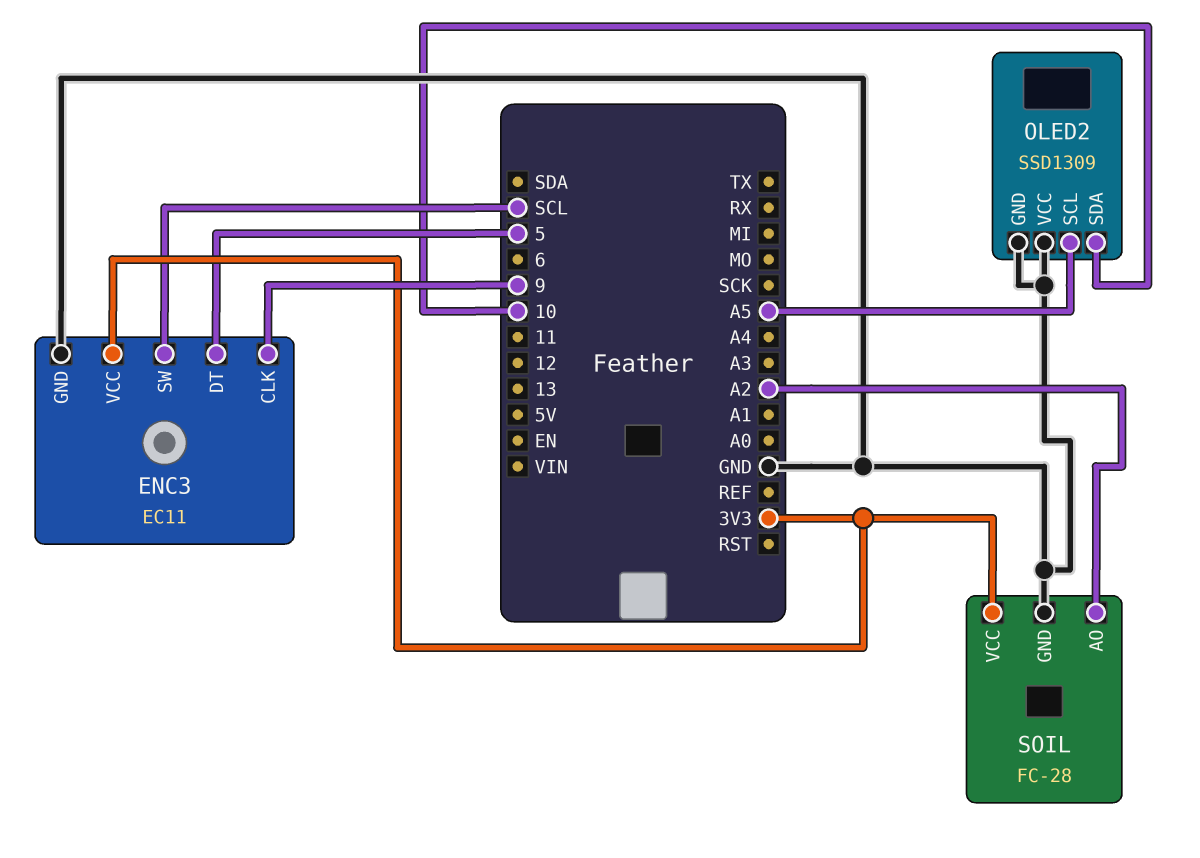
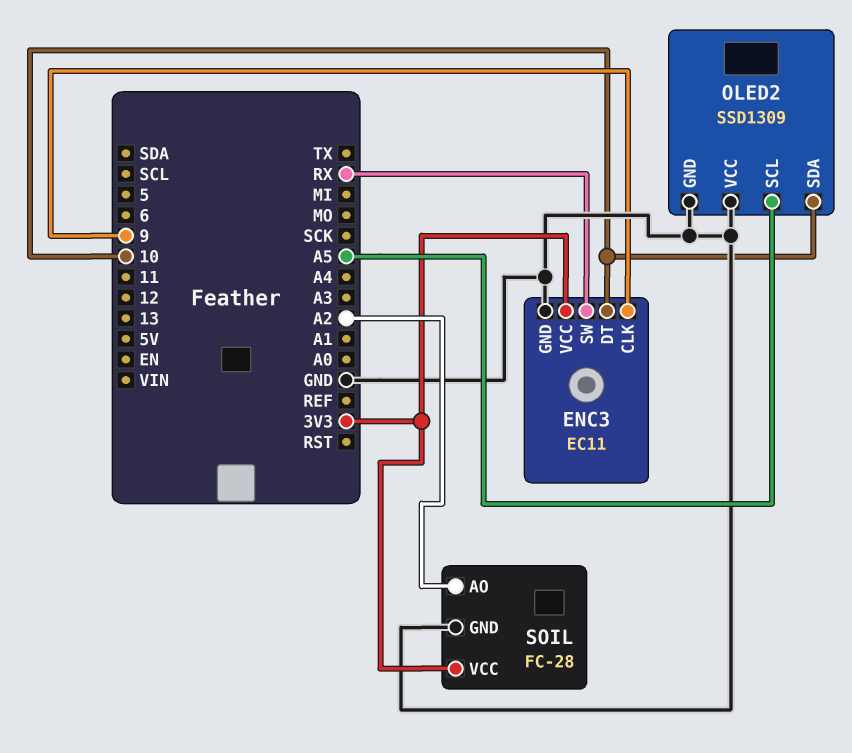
ENC3 pin DT: 5 -> 10
ENC3 pin SW: SCL -> RX

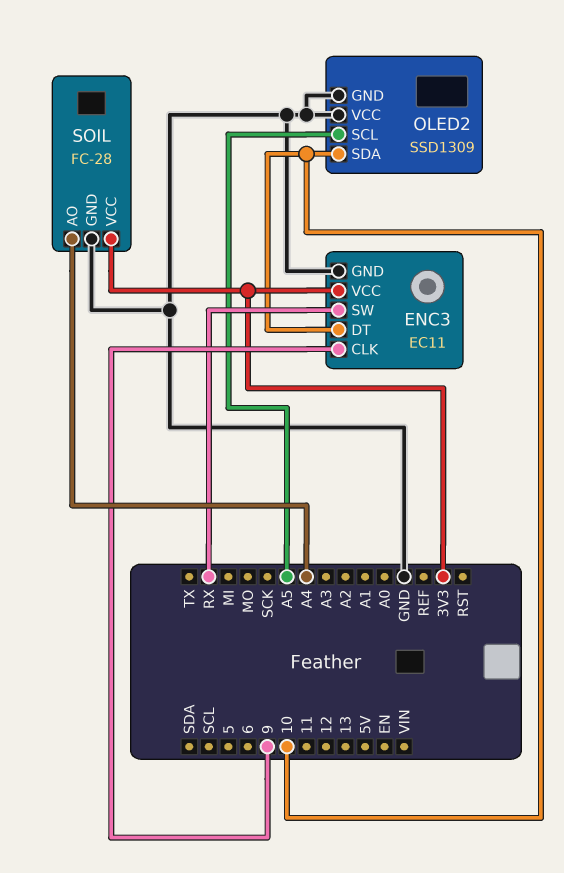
SOIL pin AO: A2 -> A4

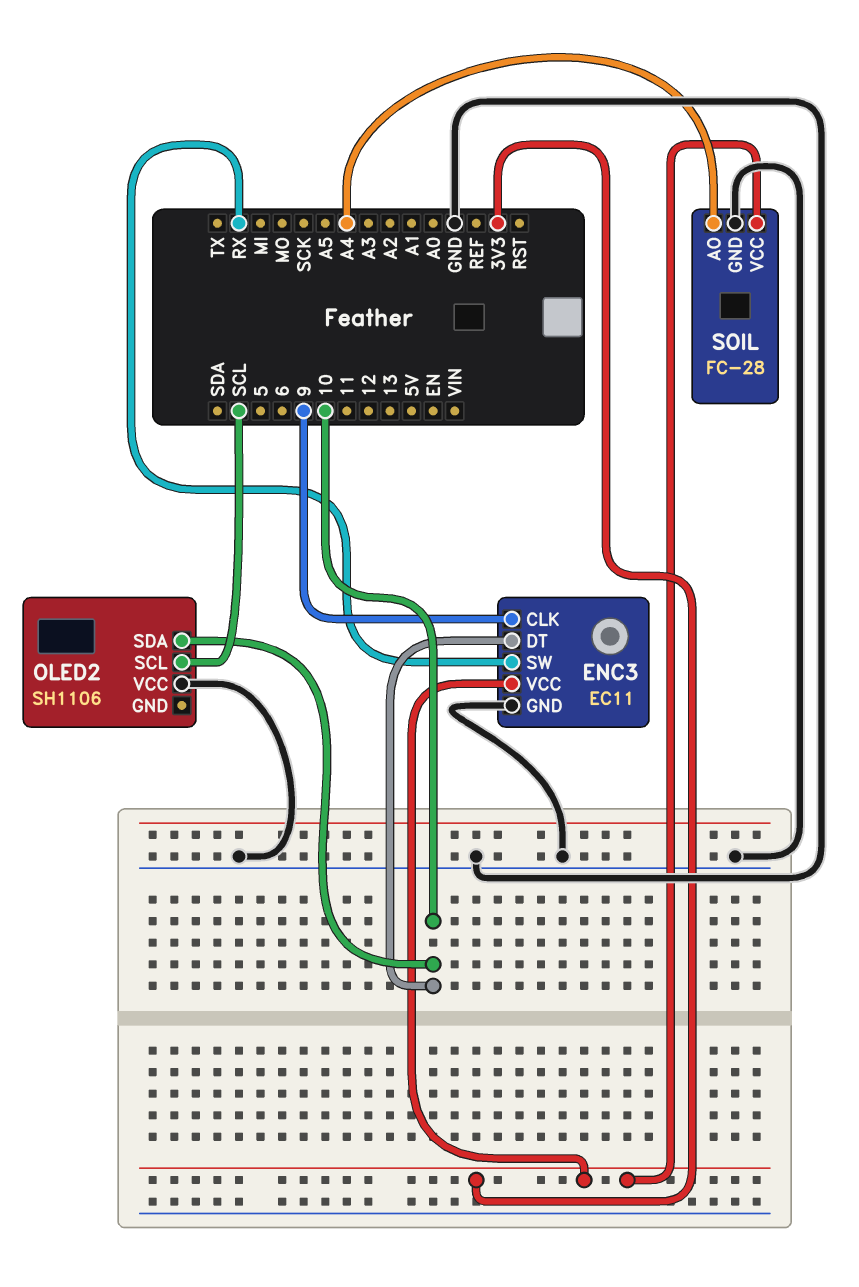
OLED2: SSD1309 -> SH1106
OLED2 pin GND: GND -> none
OLED2 pin SCL: A5 -> SCL

